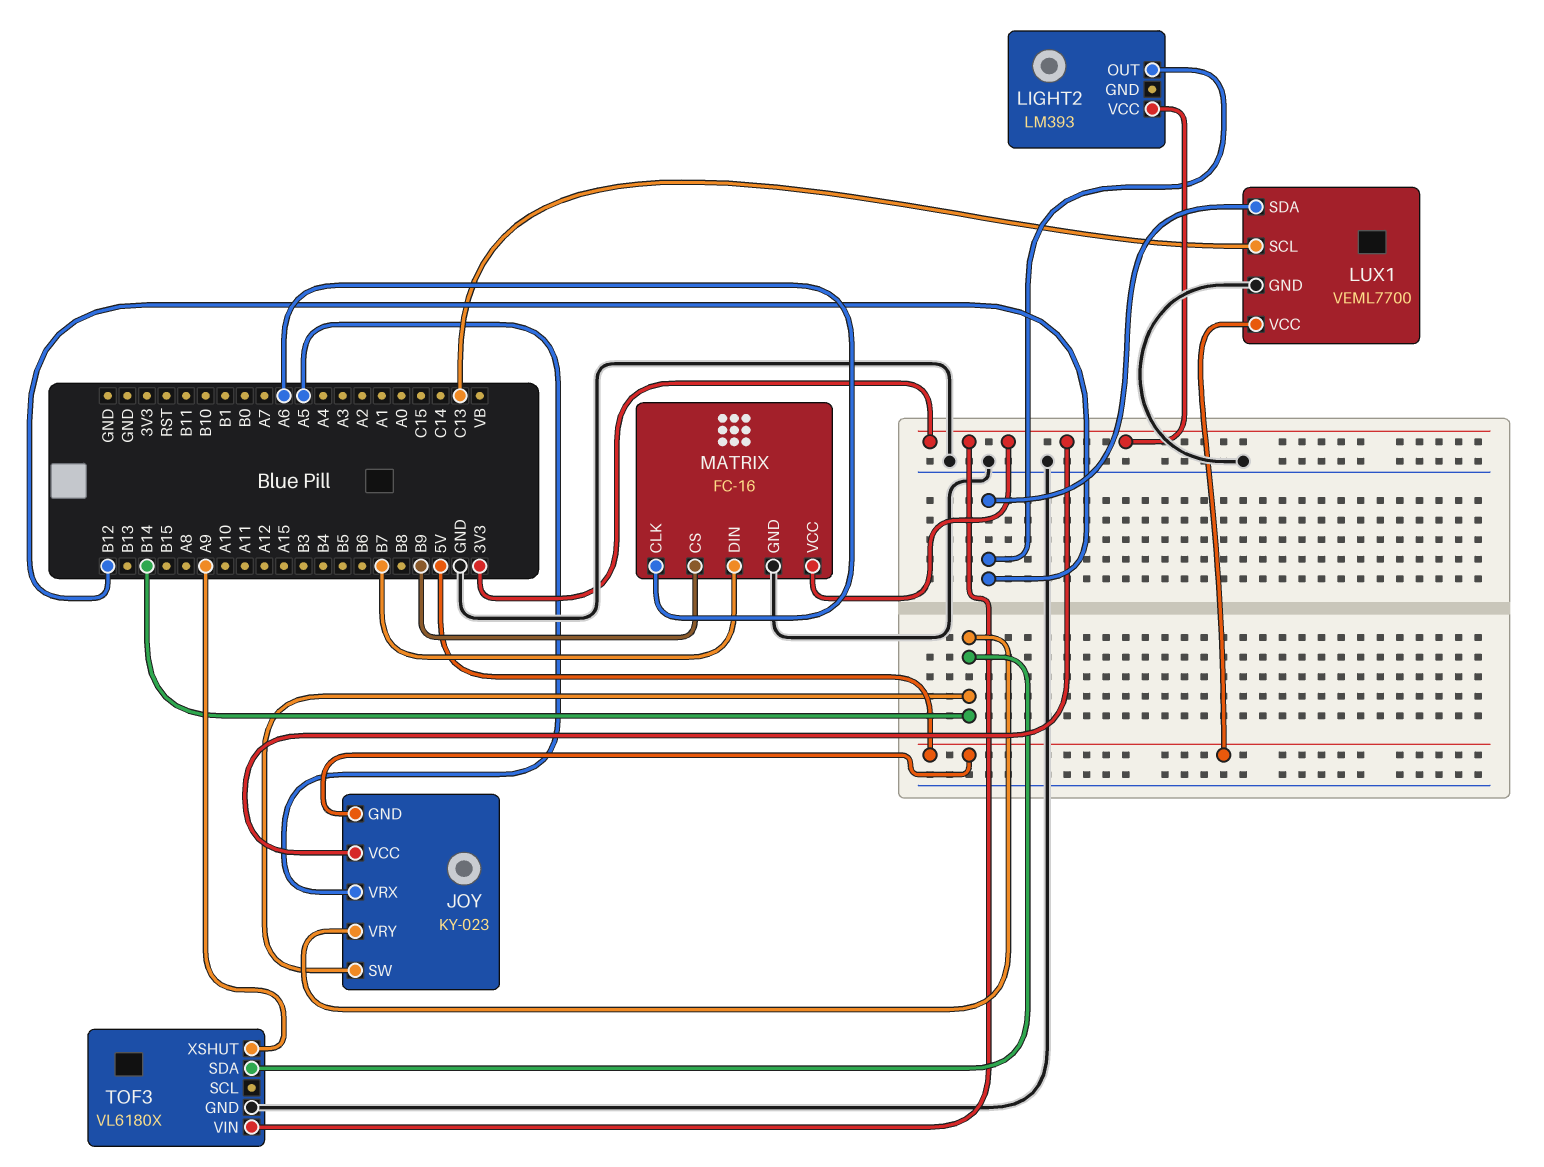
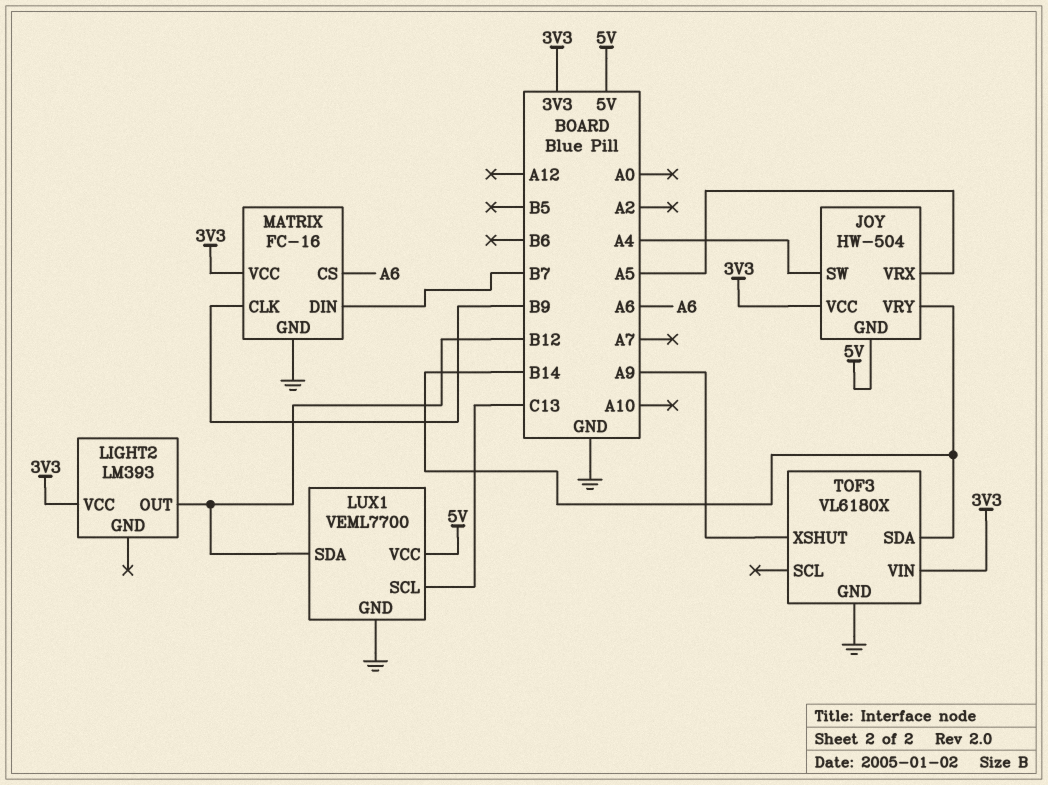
JOY: KY-023 -> HW-504
JOY pin SW: B14 -> A4
MATRIX pin CLK: A6 -> B9
MATRIX pin CS: B9 -> A6

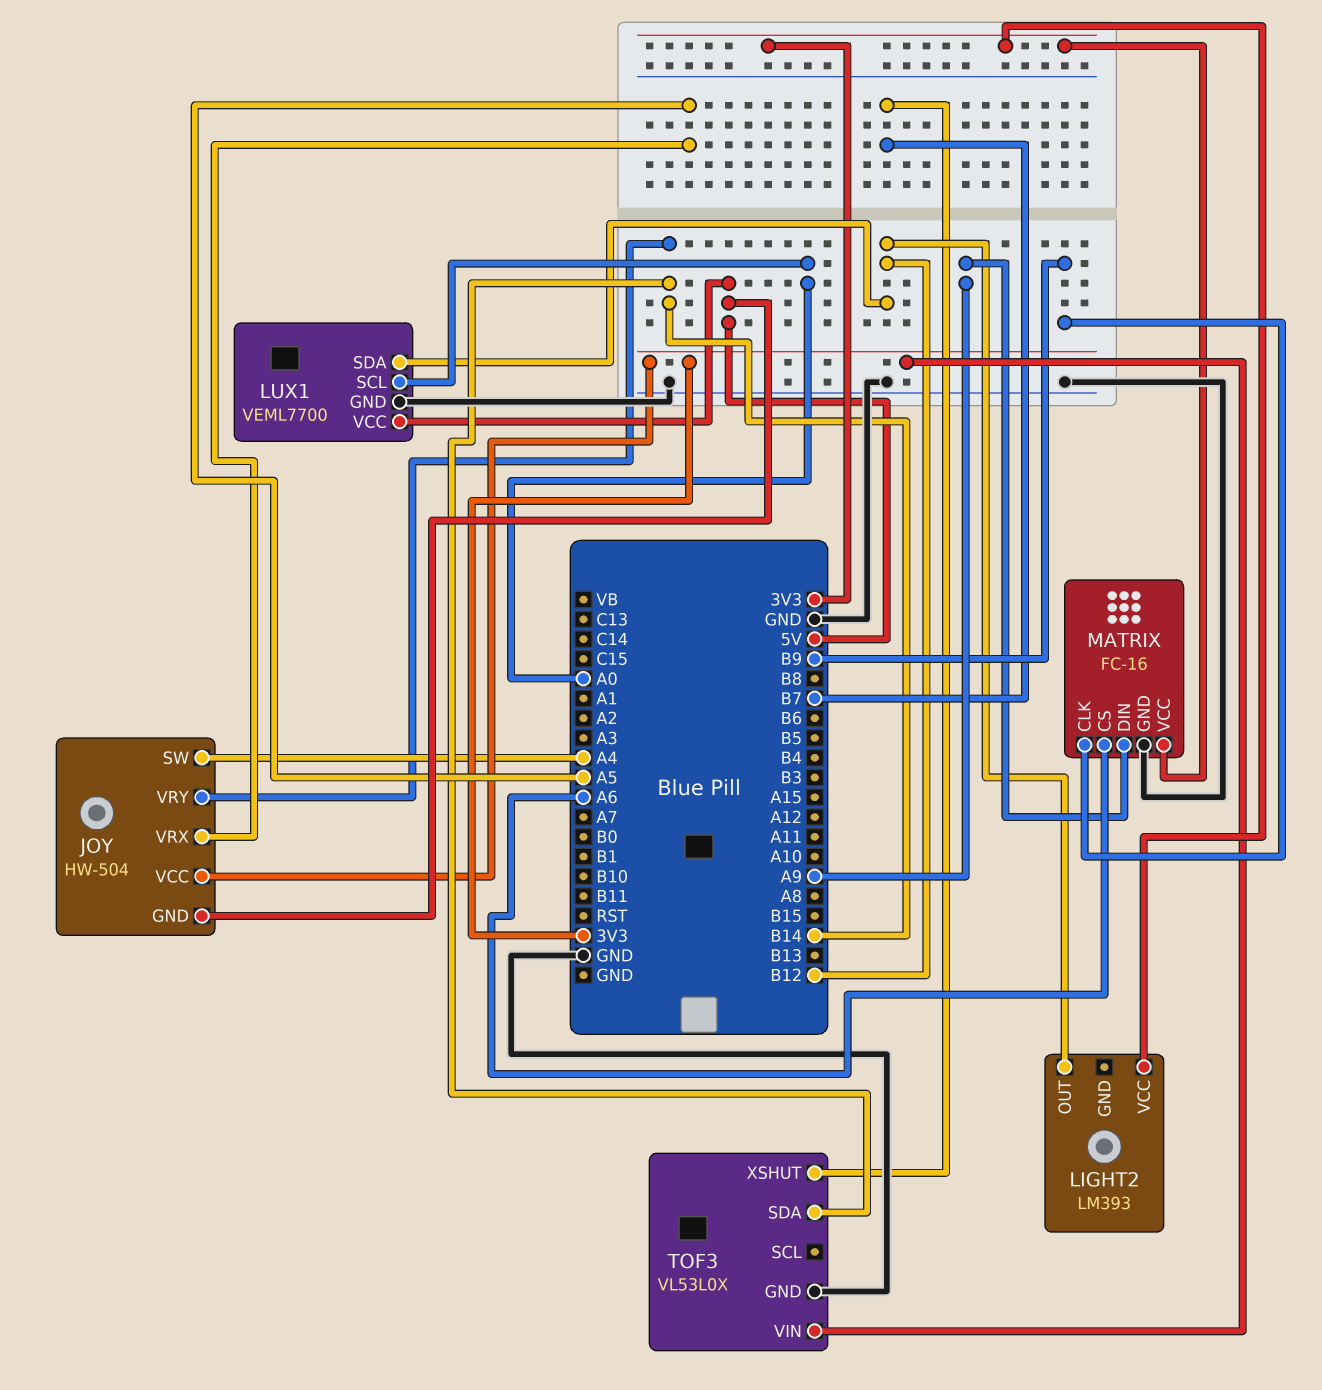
LUX1 pin SCL: C13 -> A0
MATRIX pin DIN: B7 -> A9
TOF3: VL6180X -> VL53L0X
TOF3 pin XSHUT: A9 -> B7

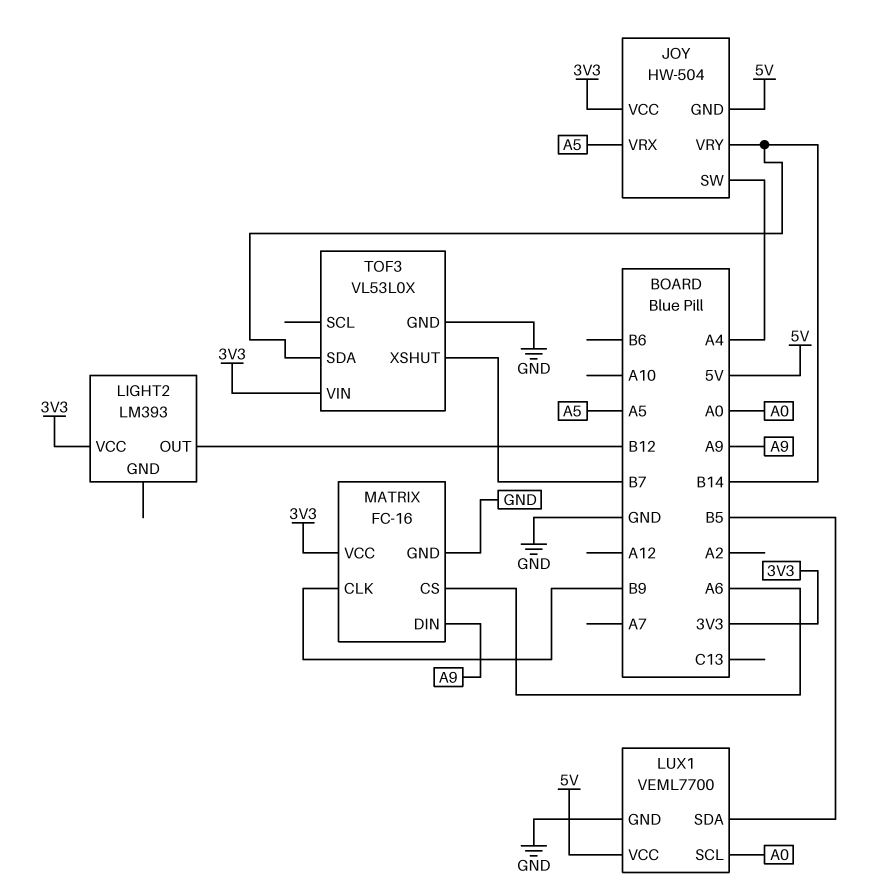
LUX1 pin SDA: B12 -> B5

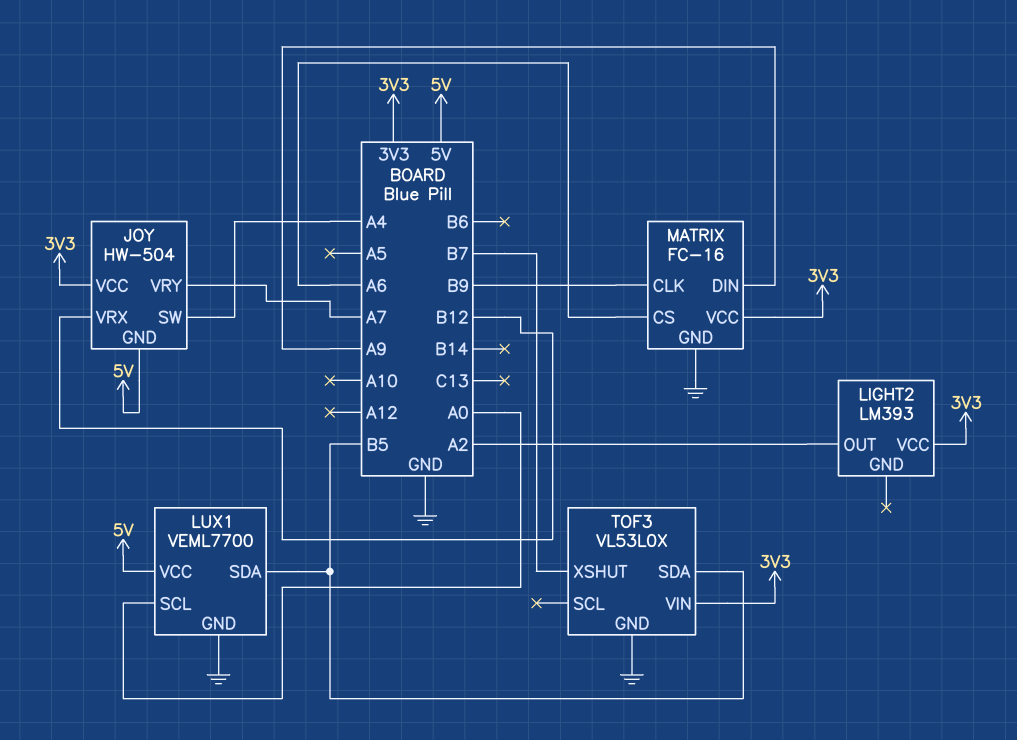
JOY pin VRX: A5 -> B12
JOY pin VRY: B14 -> A7
LIGHT2 pin OUT: B12 -> A2
TOF3 pin SDA: B14 -> B5

